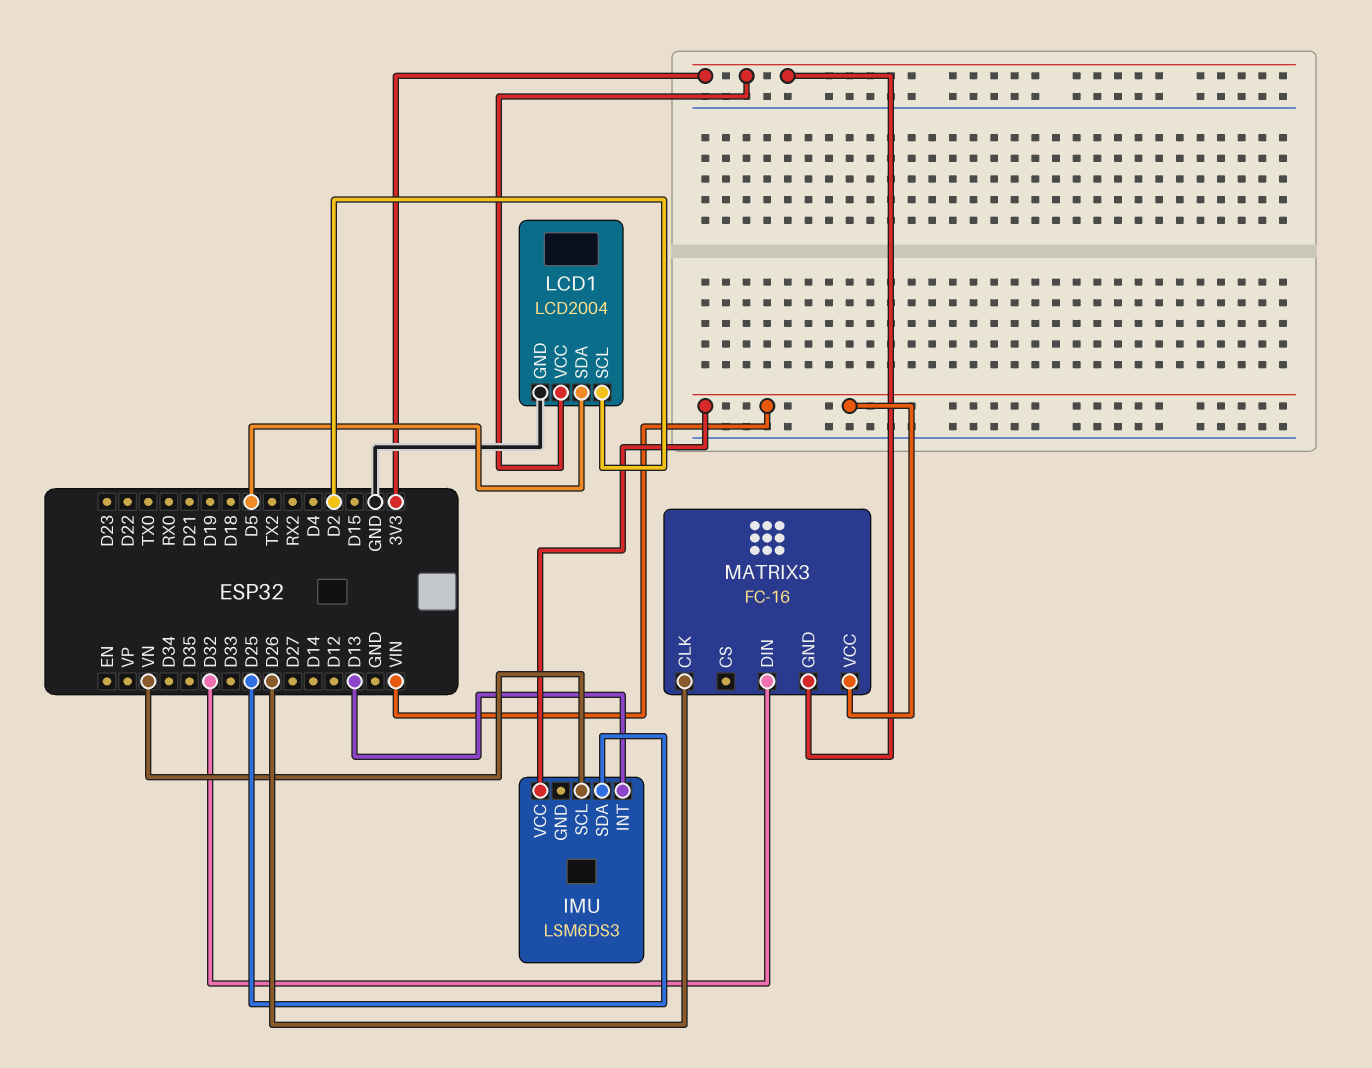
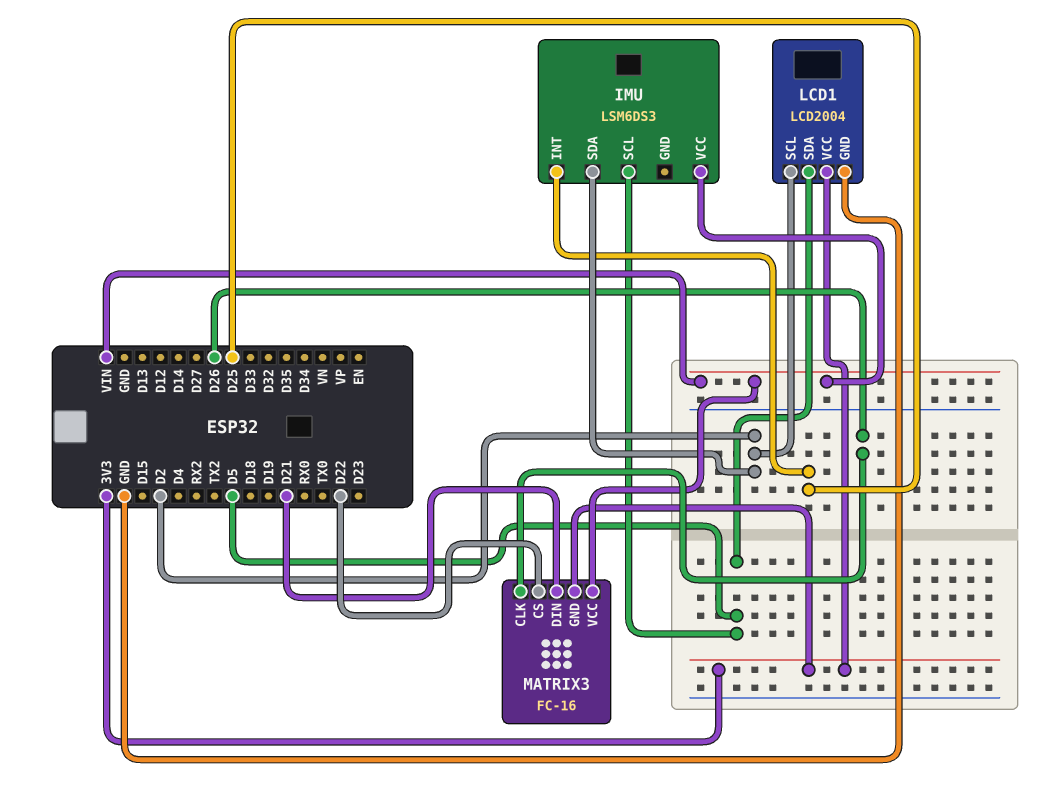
IMU pin INT: D13 -> D25
IMU pin SCL: VN -> D5
IMU pin SDA: D25 -> D2
MATRIX3 pin CS: none -> D22
MATRIX3 pin DIN: D32 -> D21

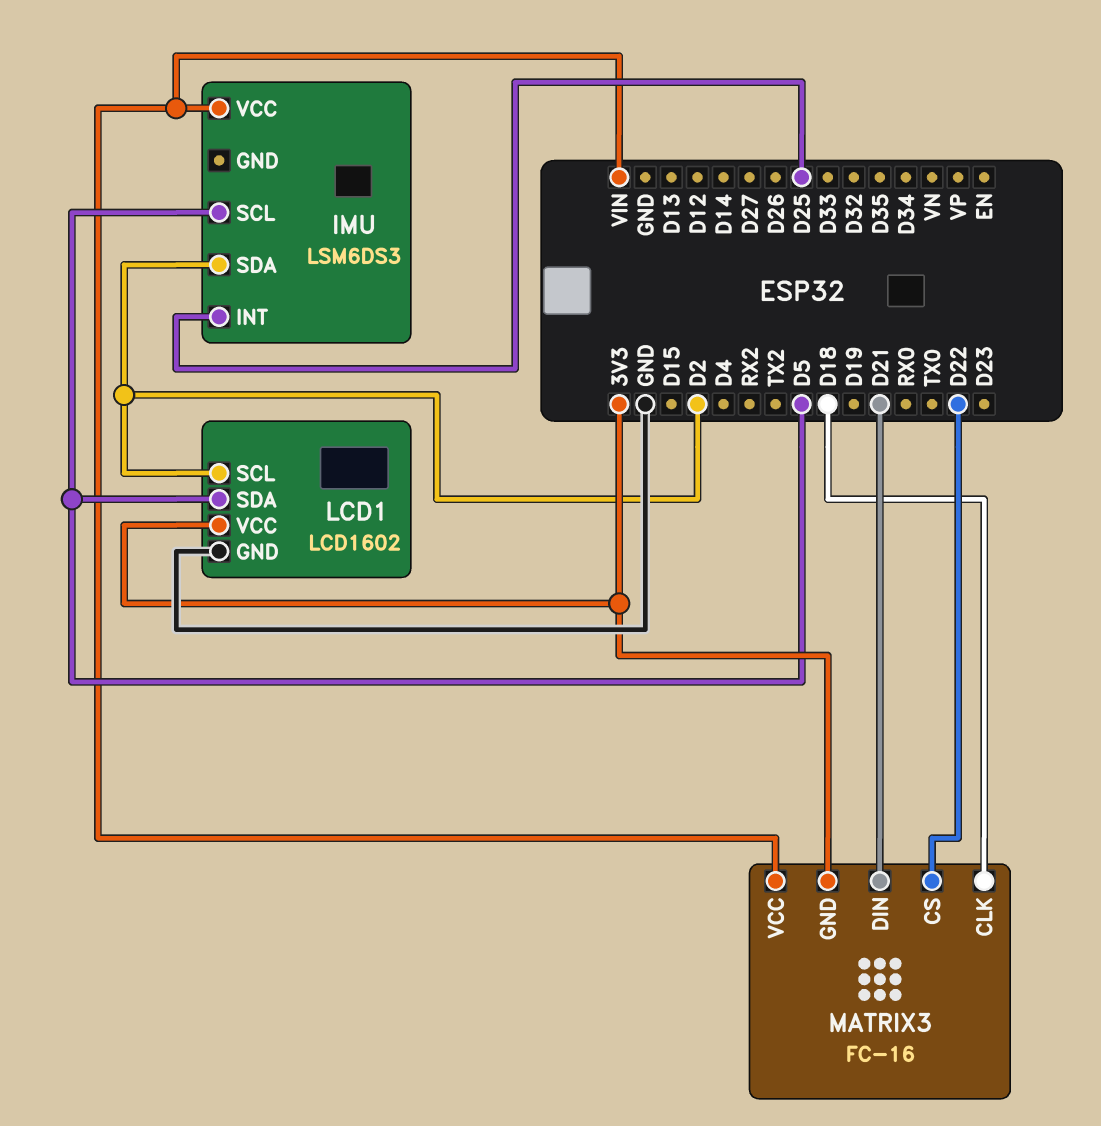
LCD1: LCD2004 -> LCD1602
MATRIX3 pin CLK: D26 -> D18

